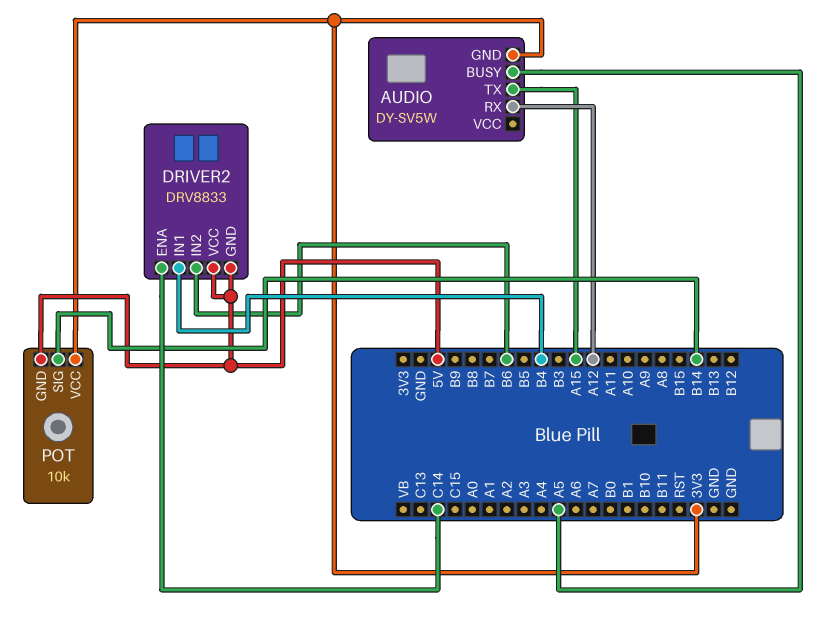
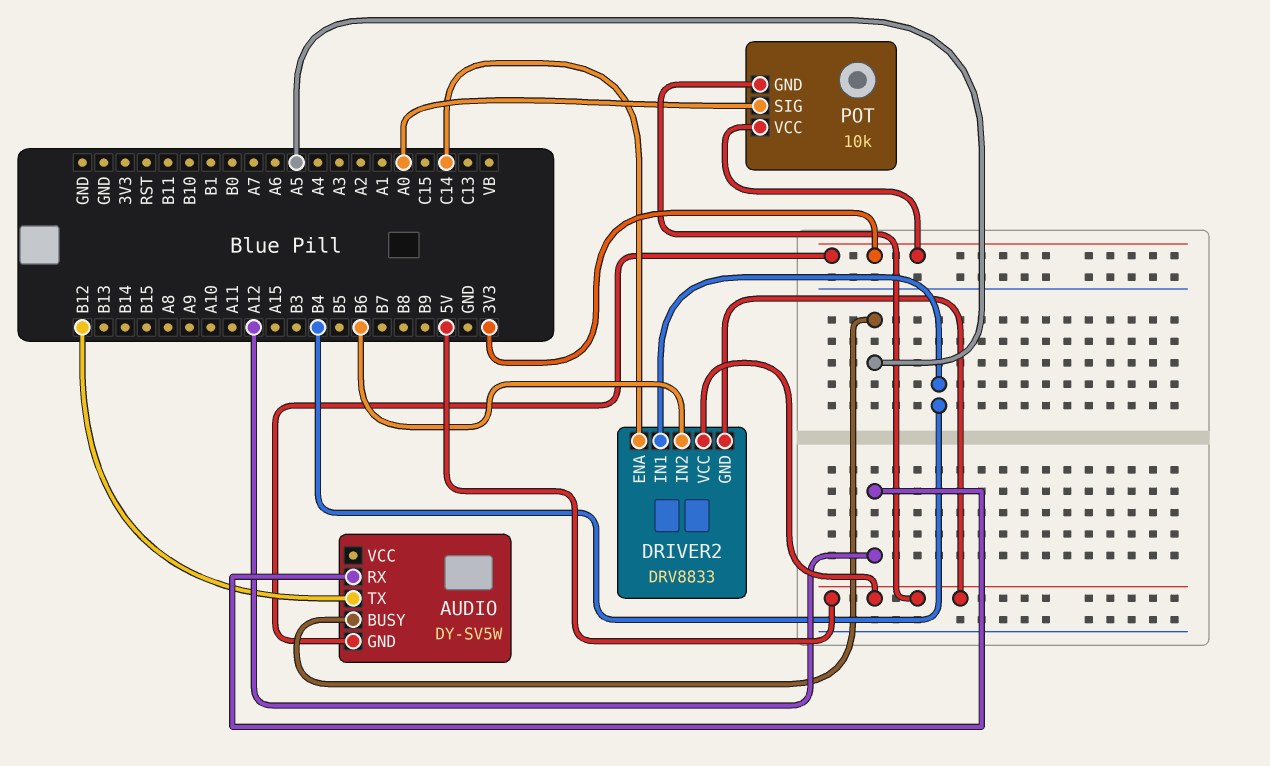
AUDIO pin TX: A15 -> B12
POT pin SIG: B14 -> A0

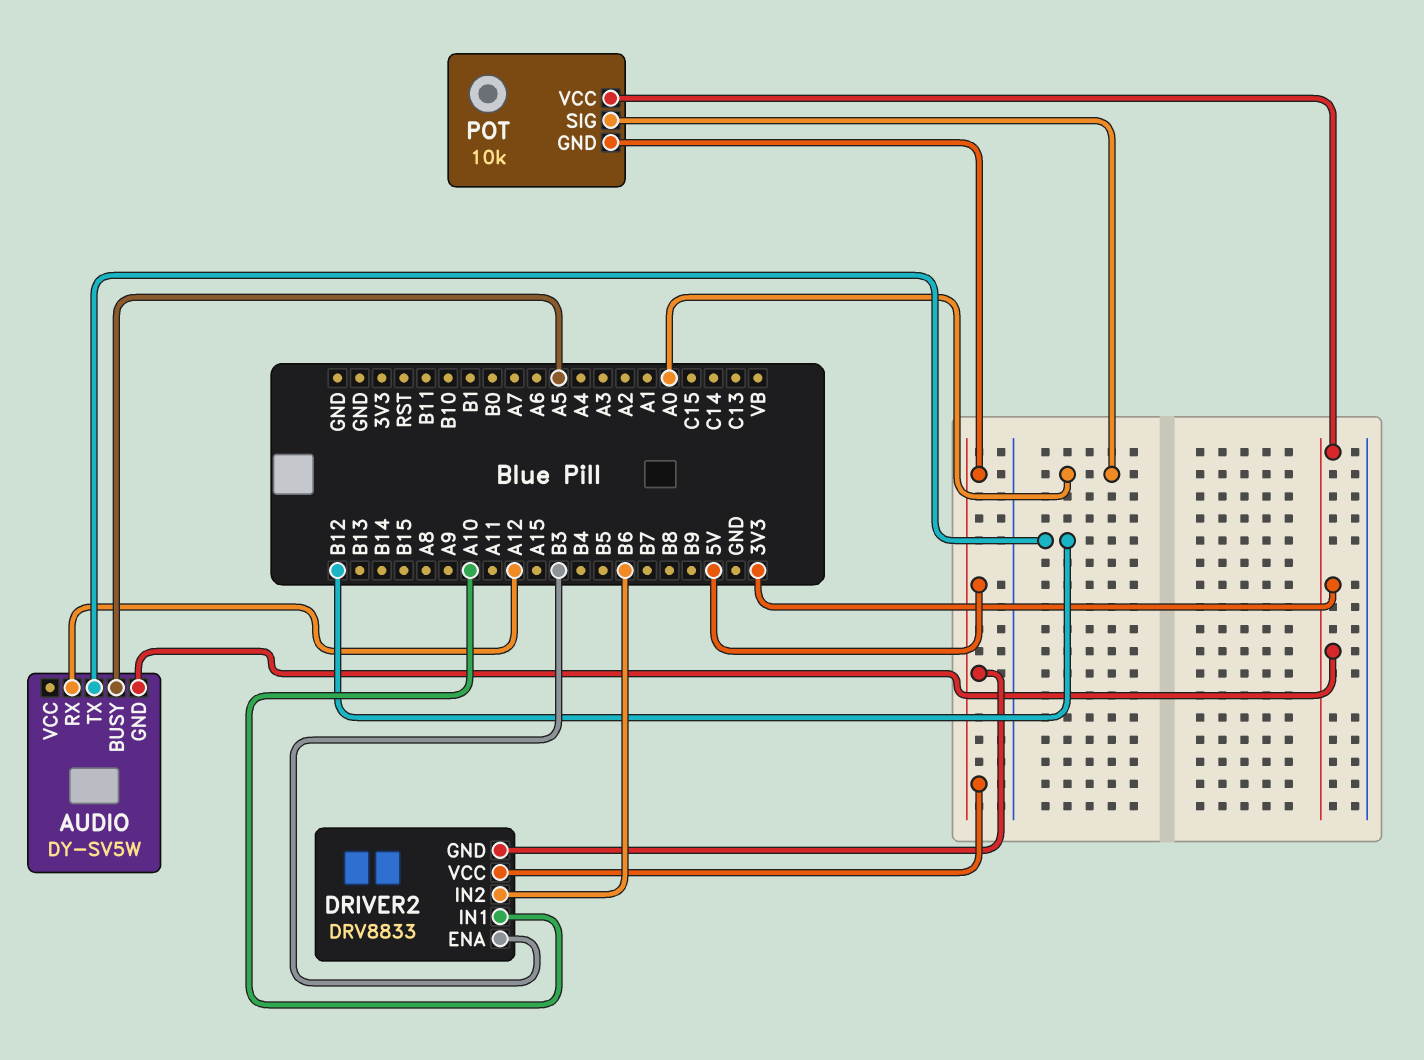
DRIVER2 pin ENA: C14 -> B3
DRIVER2 pin IN1: B4 -> A10

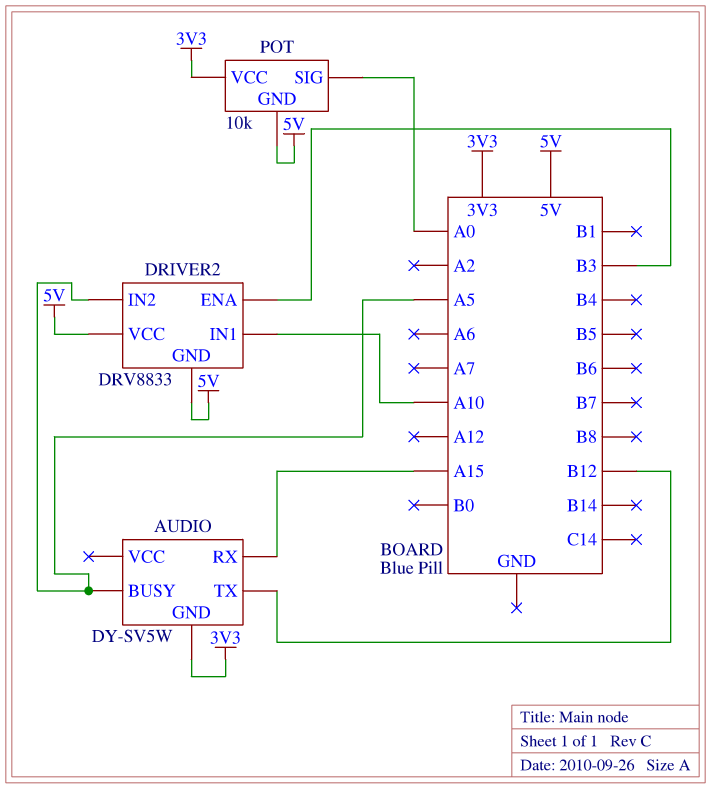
AUDIO pin RX: A12 -> A15
DRIVER2 pin IN2: B6 -> A5

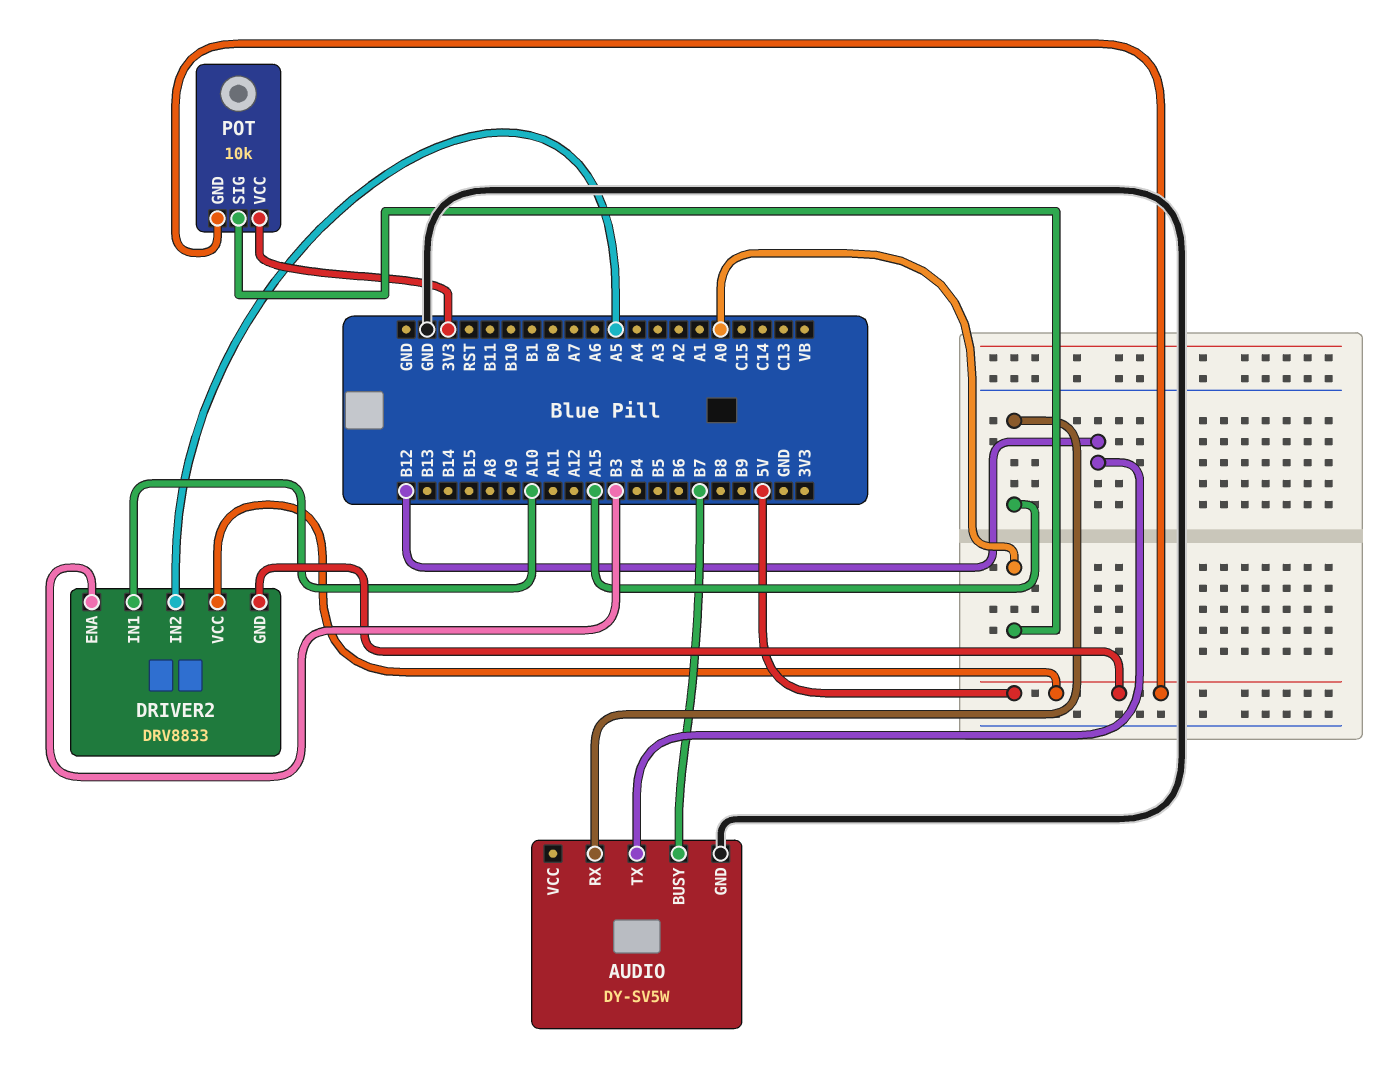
AUDIO pin BUSY: A5 -> B7
AUDIO pin GND: 3V3 -> GND

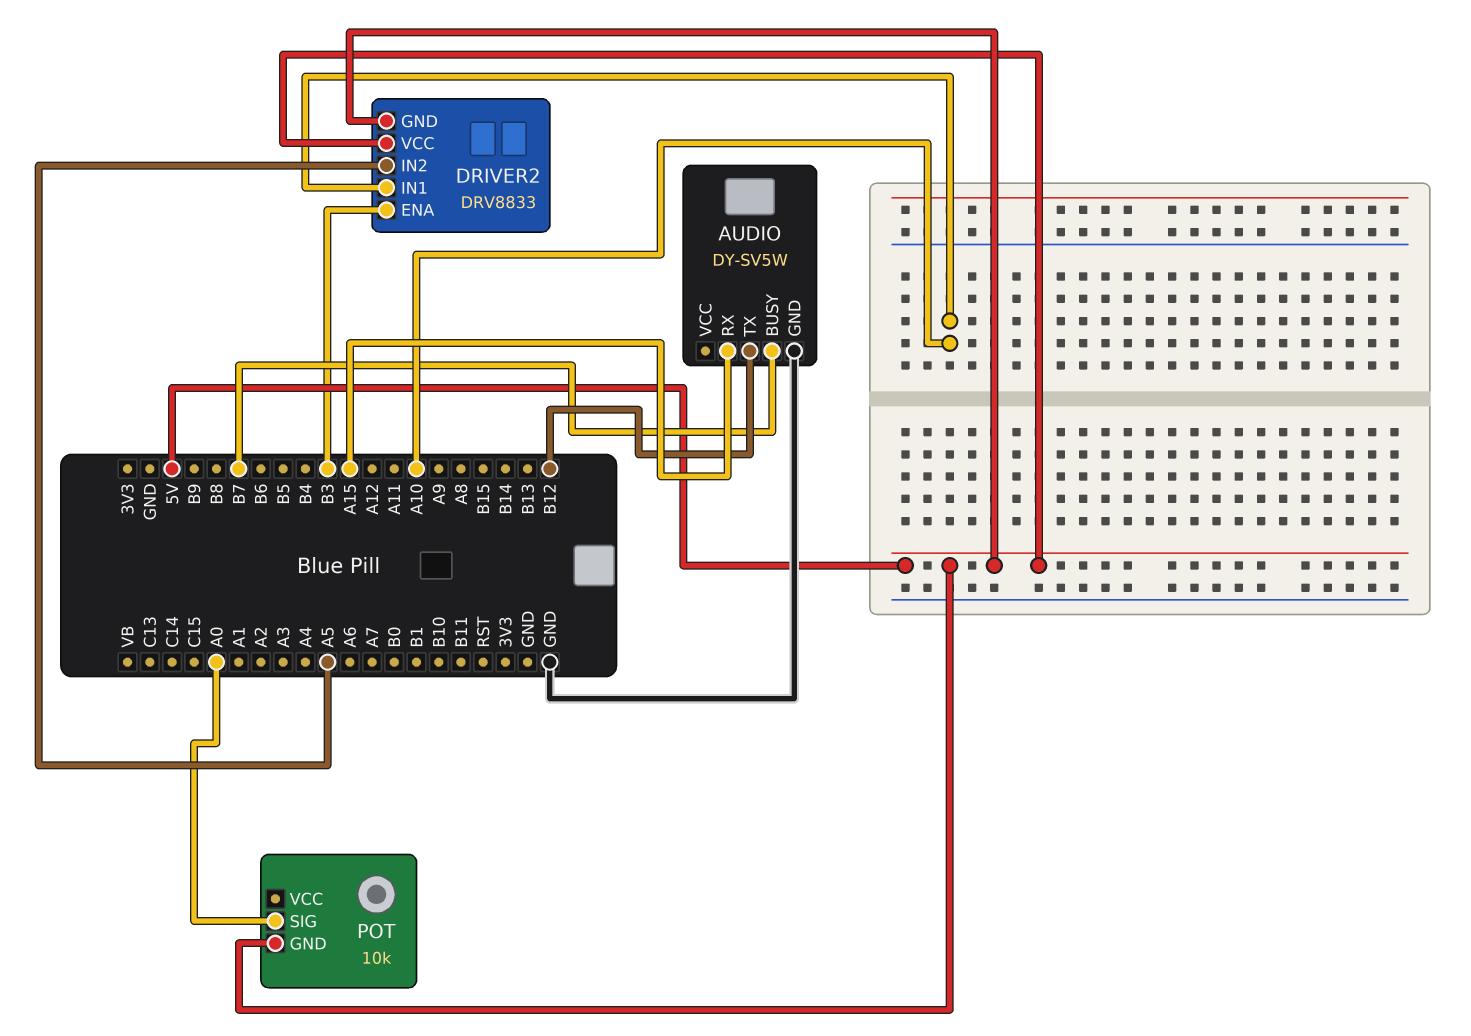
POT pin VCC: 3V3 -> none

